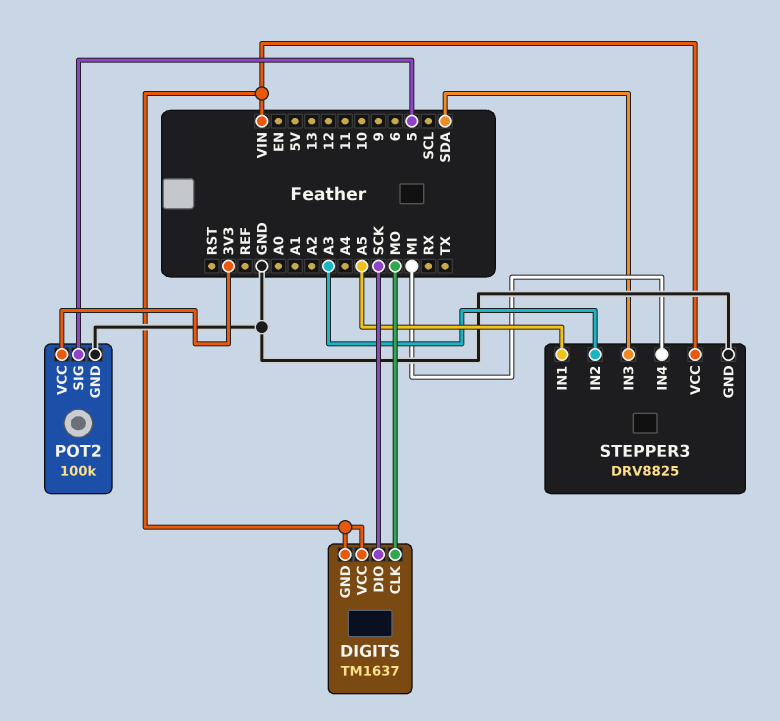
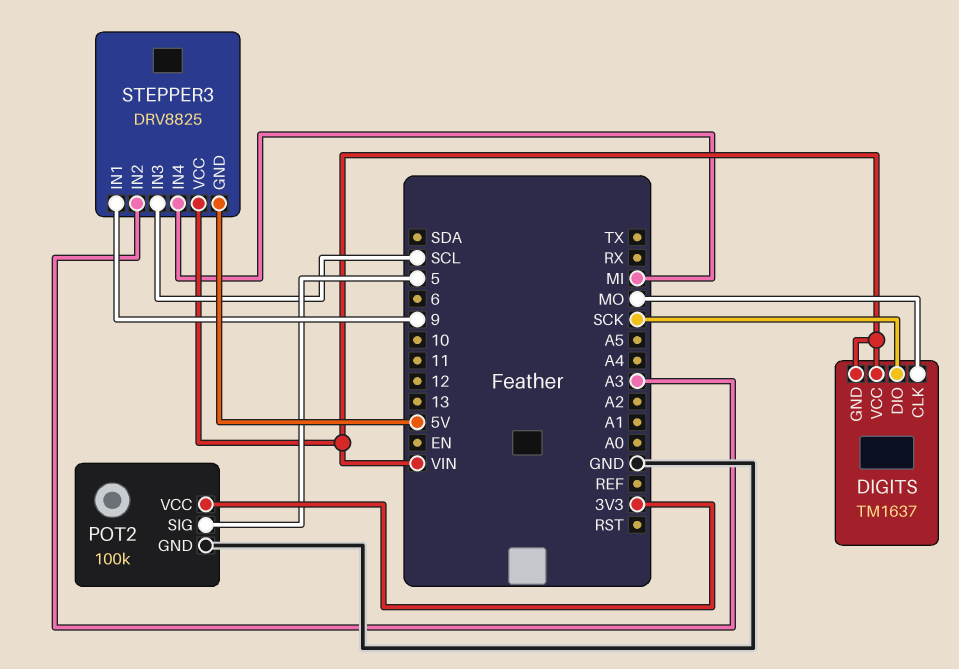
STEPPER3 pin GND: GND -> 5V
STEPPER3 pin IN1: A5 -> 9
STEPPER3 pin IN3: SDA -> SCL

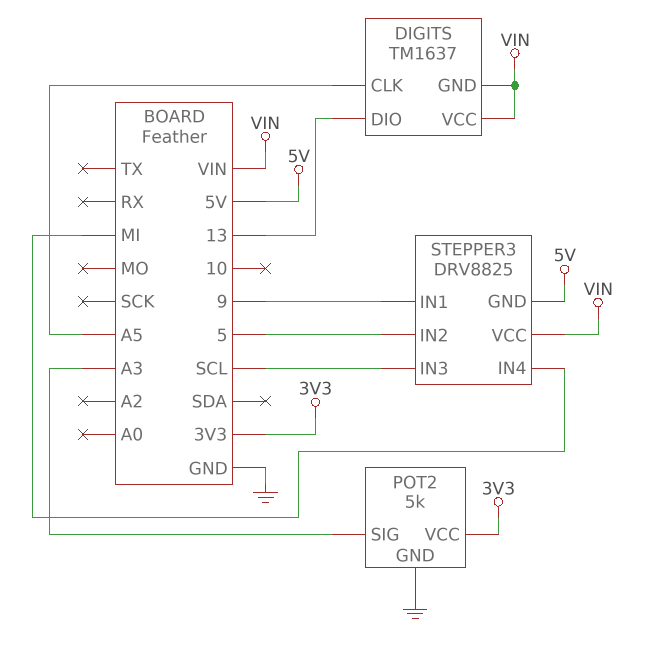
DIGITS pin CLK: MO -> A5
DIGITS pin DIO: SCK -> 13
POT2: 100k -> 5k
POT2 pin SIG: 5 -> A3
STEPPER3 pin IN2: A3 -> 5

